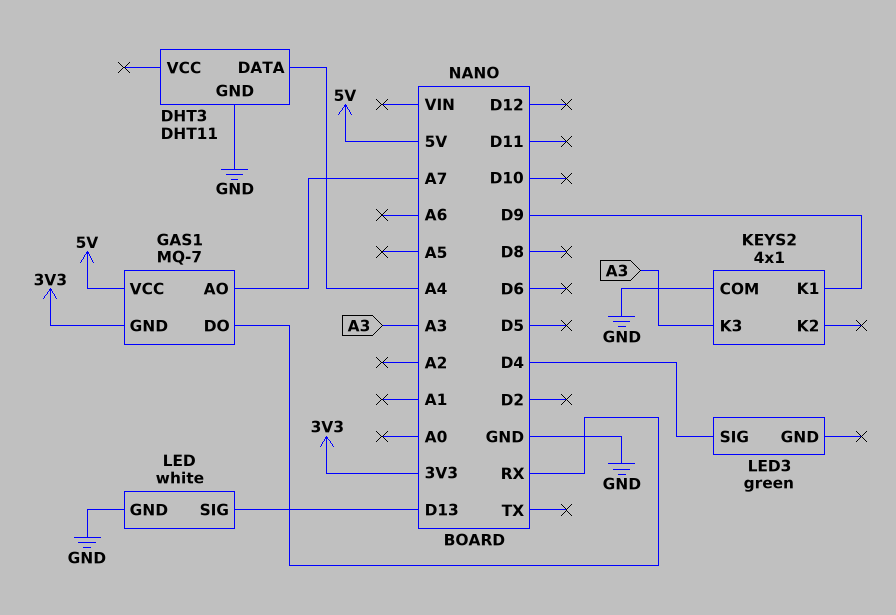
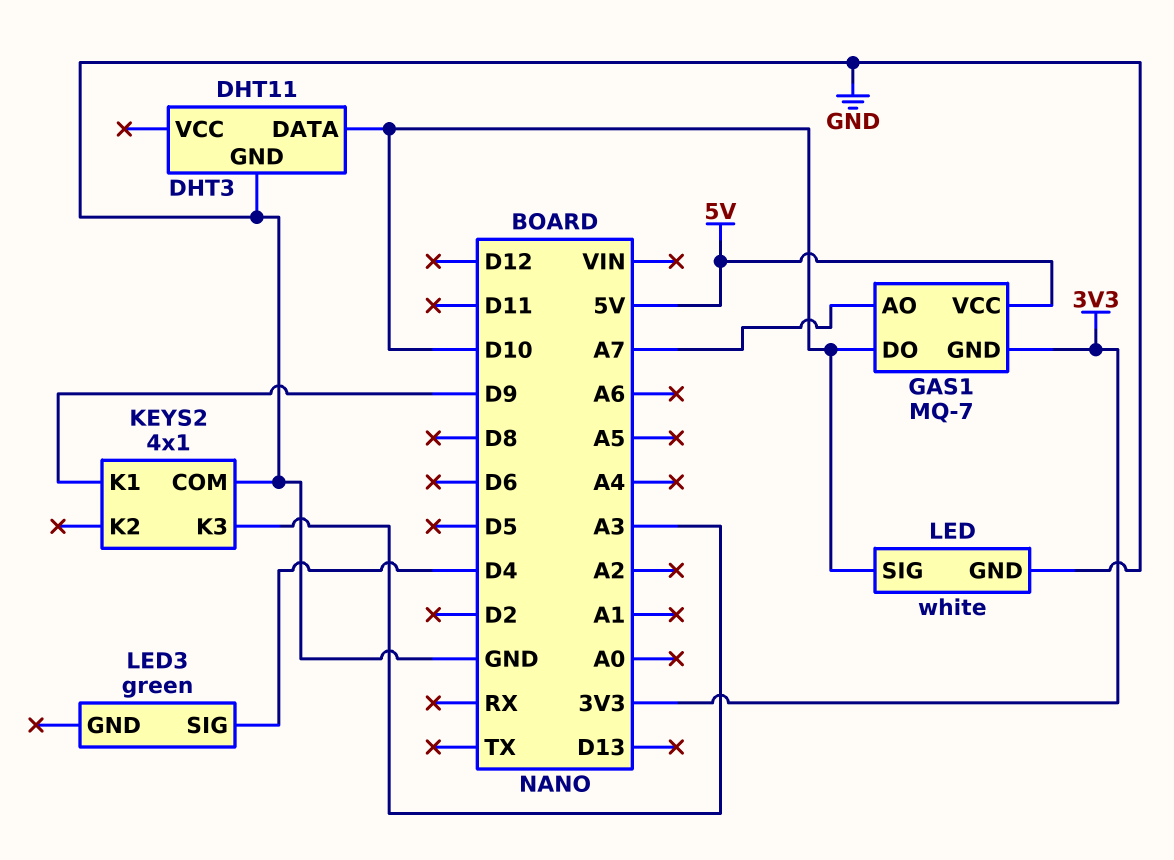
DHT3 pin DATA: A4 -> D10
GAS1 pin DO: RX -> D10
LED pin SIG: D13 -> D10

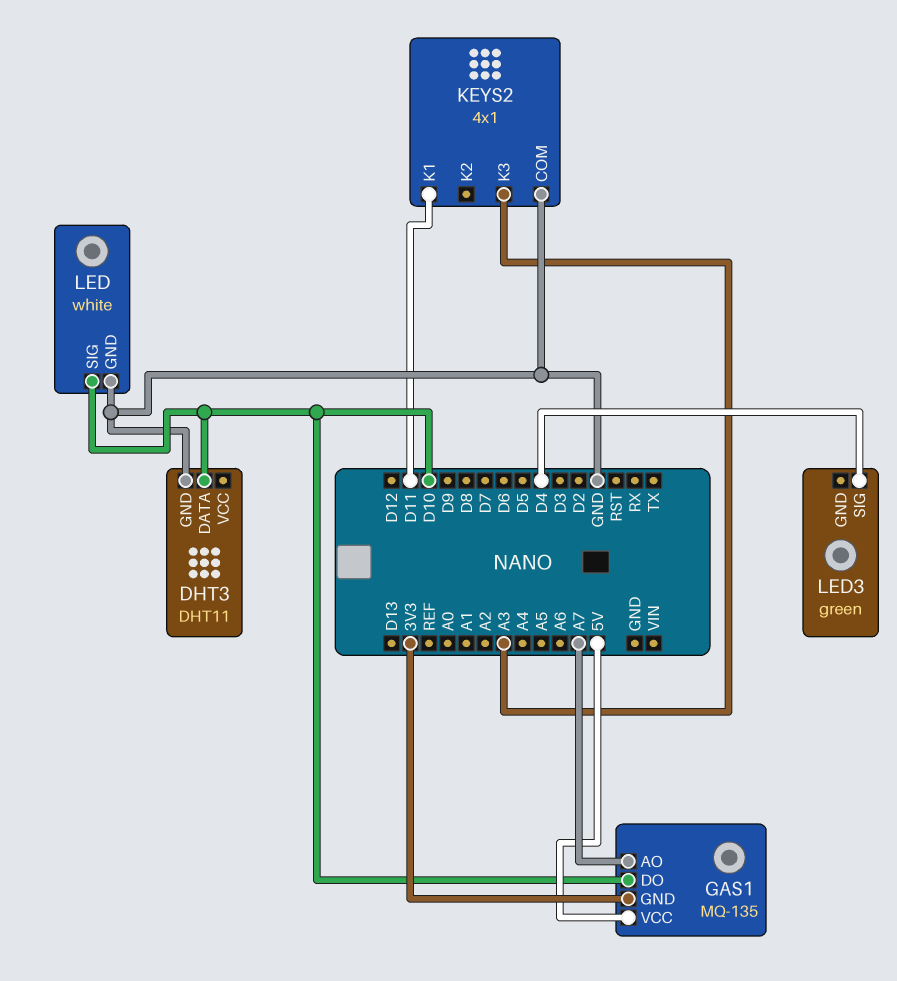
GAS1: MQ-7 -> MQ-135
KEYS2 pin K1: D9 -> D11

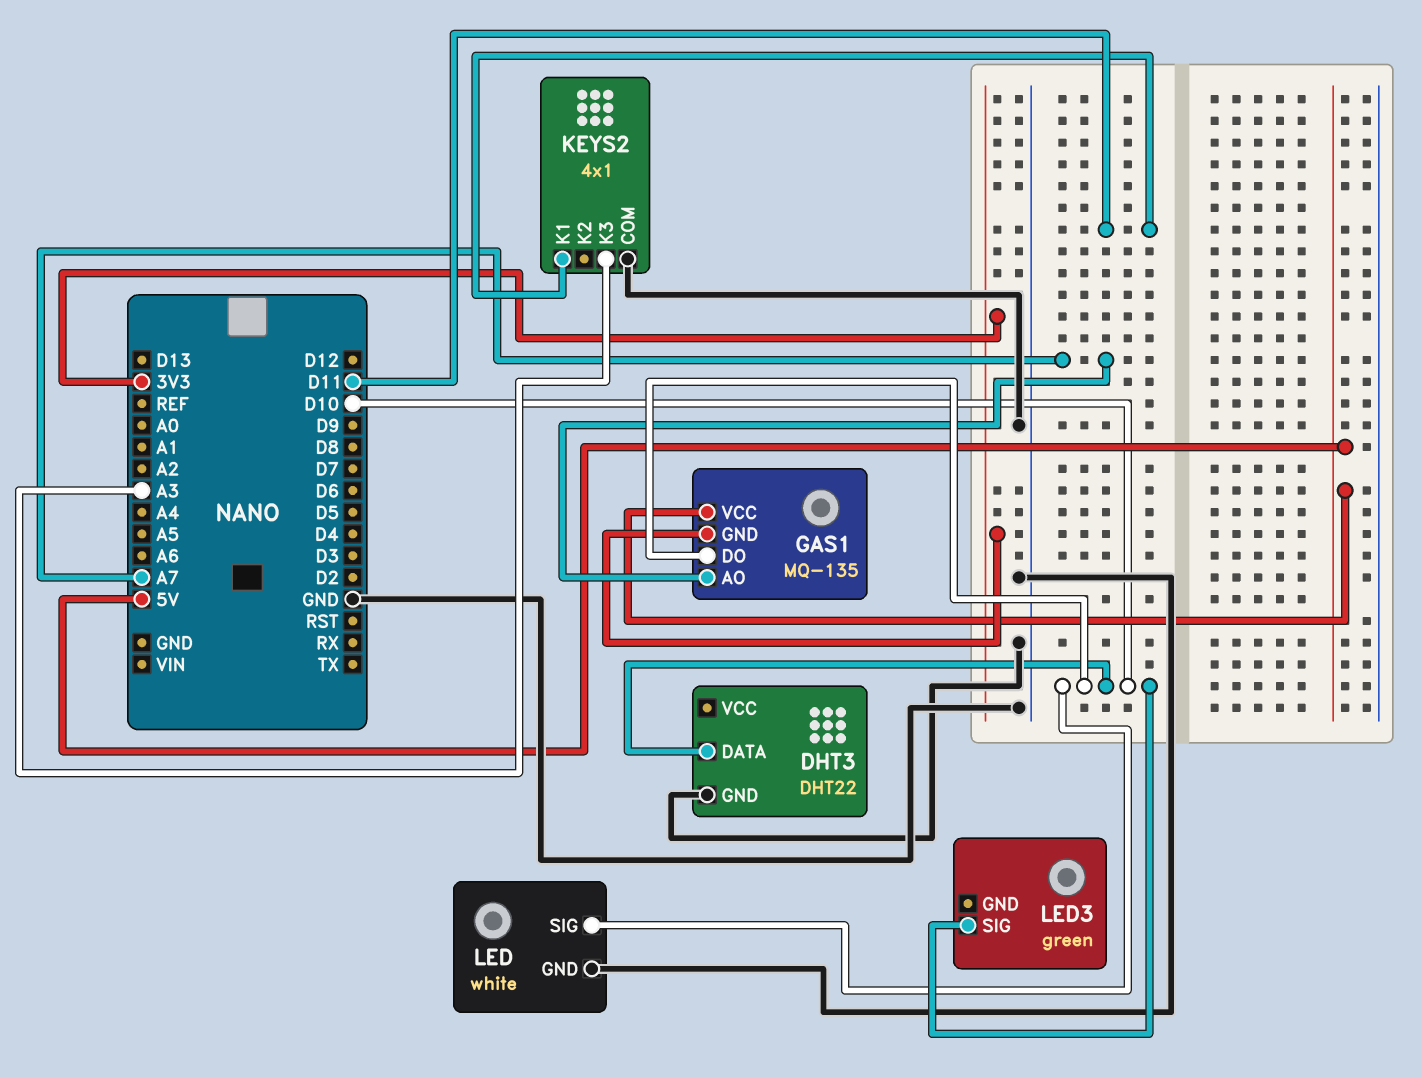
DHT3: DHT11 -> DHT22
LED3 pin SIG: D4 -> D10

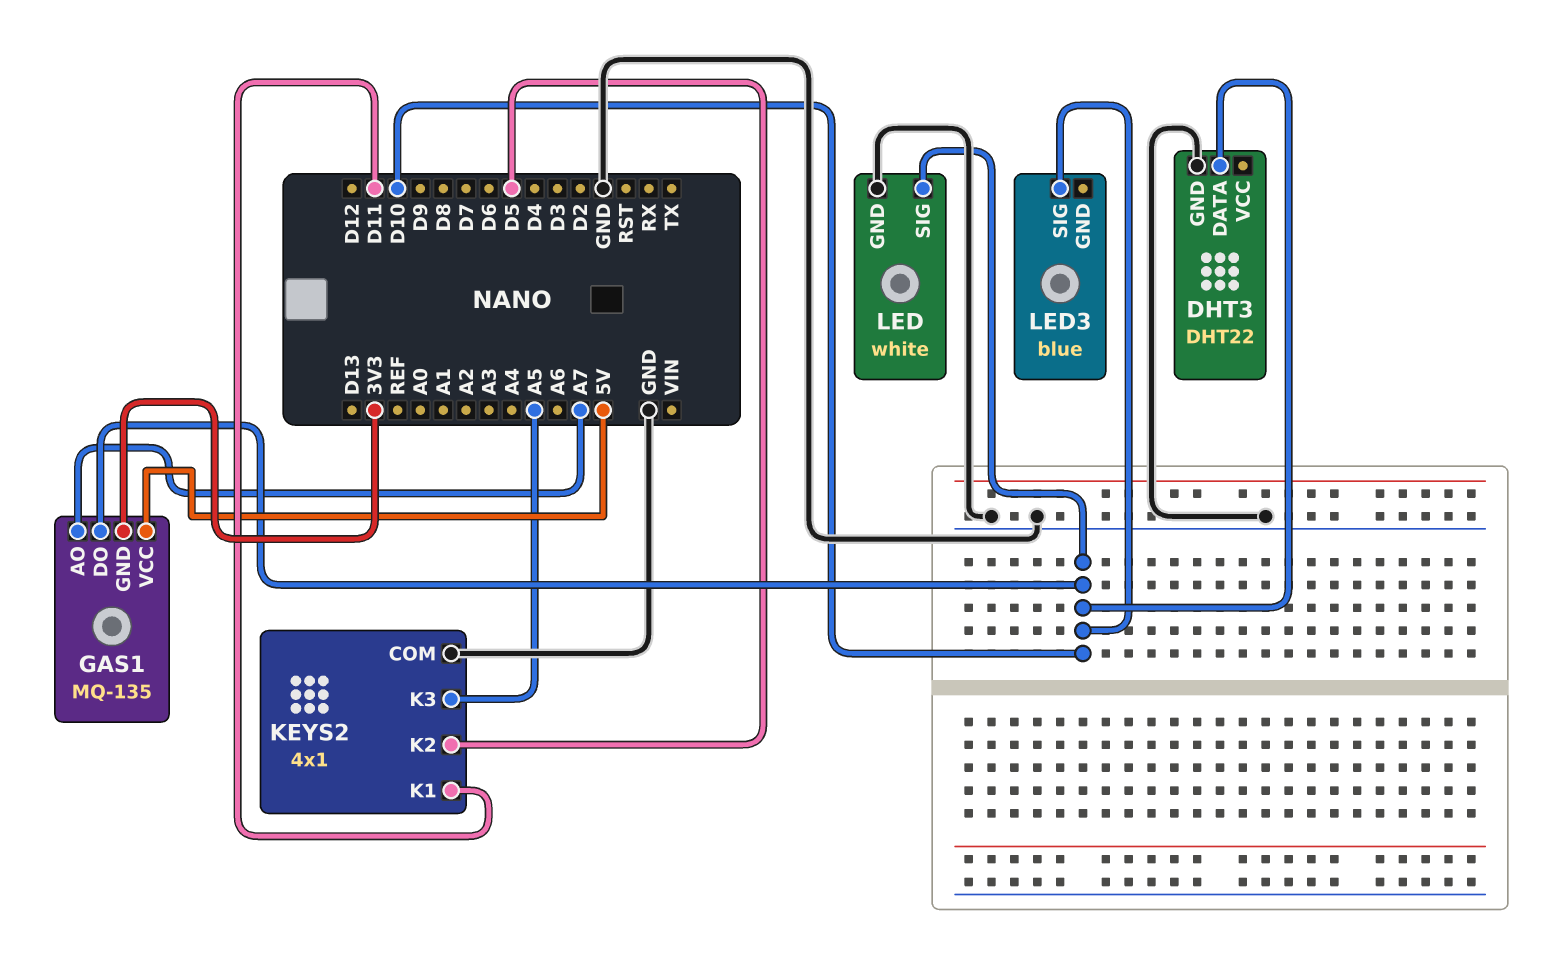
KEYS2 pin K2: none -> D5
KEYS2 pin K3: A3 -> A5
LED3: green -> blue

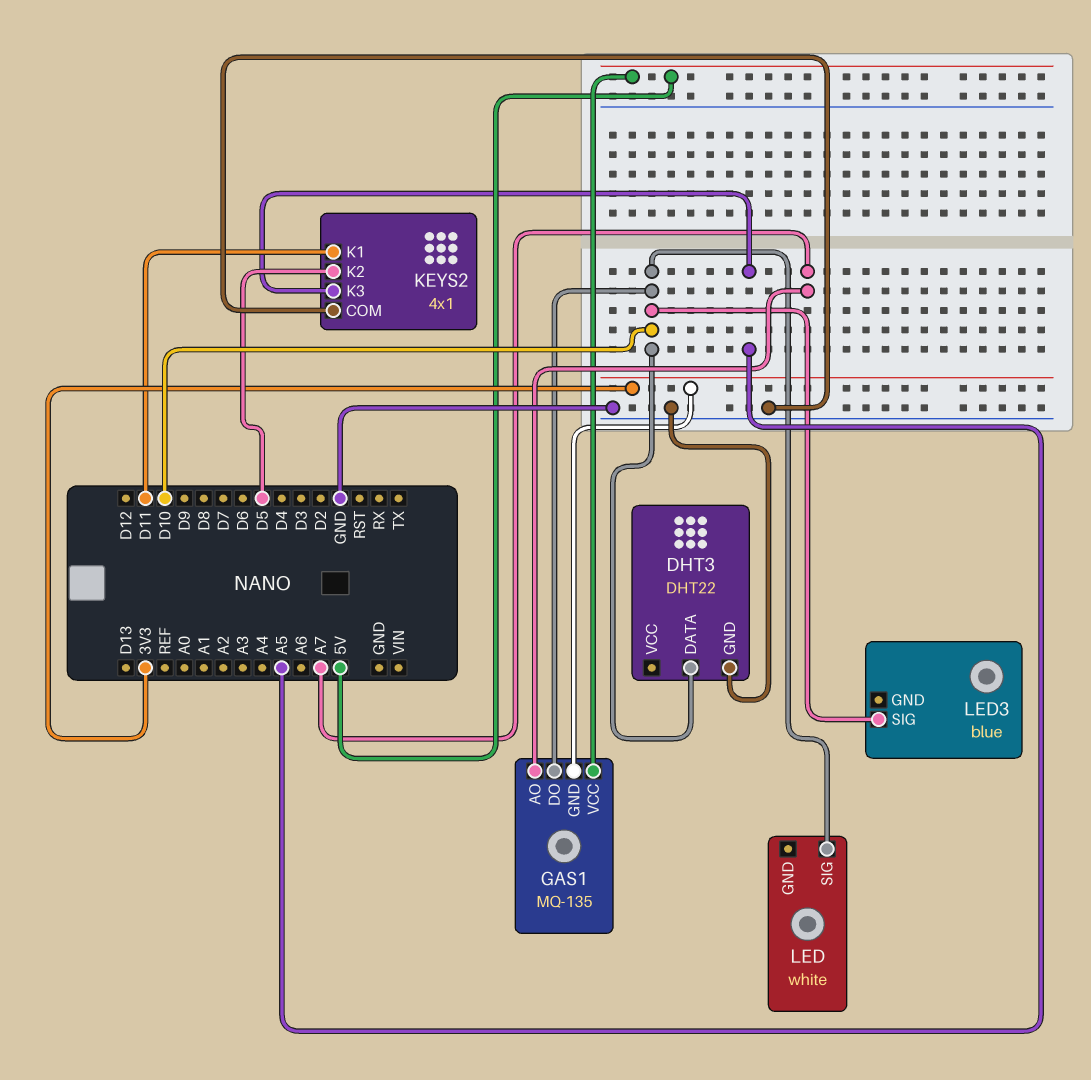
LED pin GND: GND -> none

